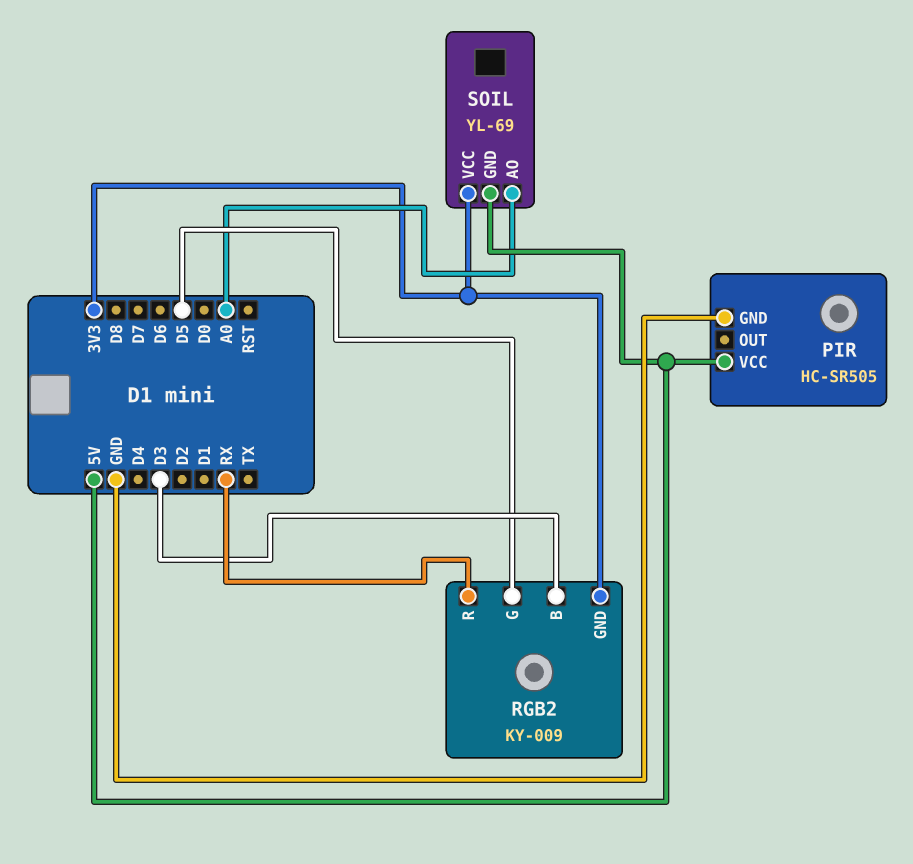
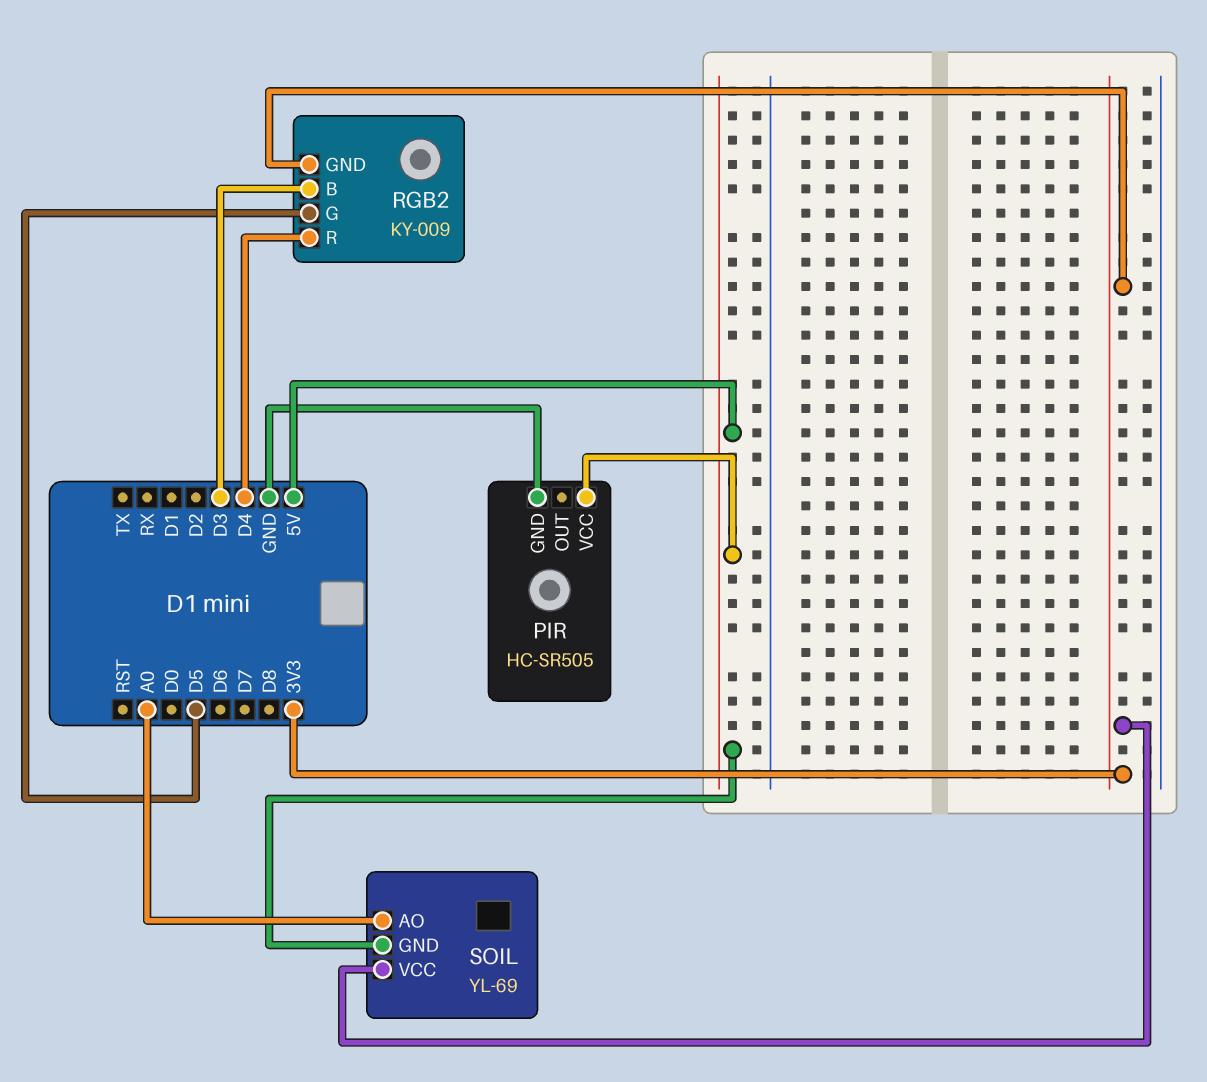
RGB2 pin R: RX -> D4

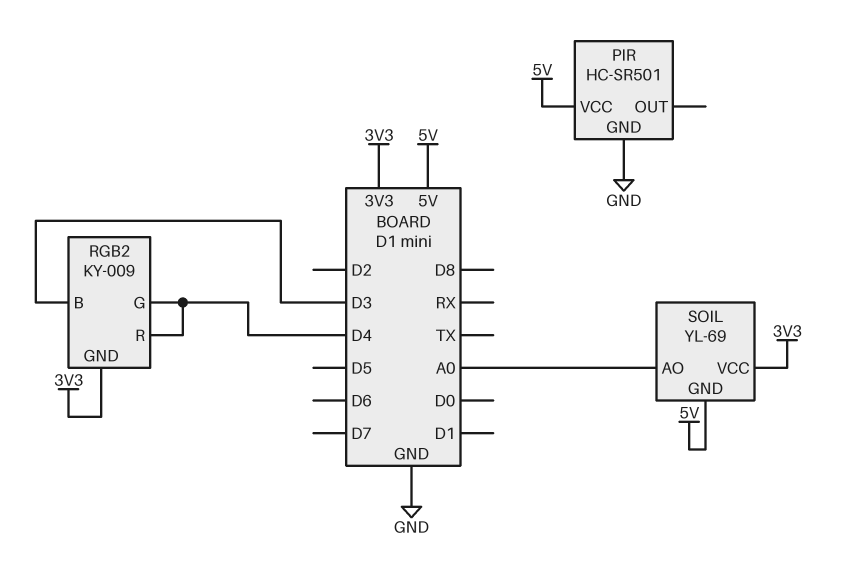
PIR: HC-SR505 -> HC-SR501
RGB2 pin G: D5 -> D4

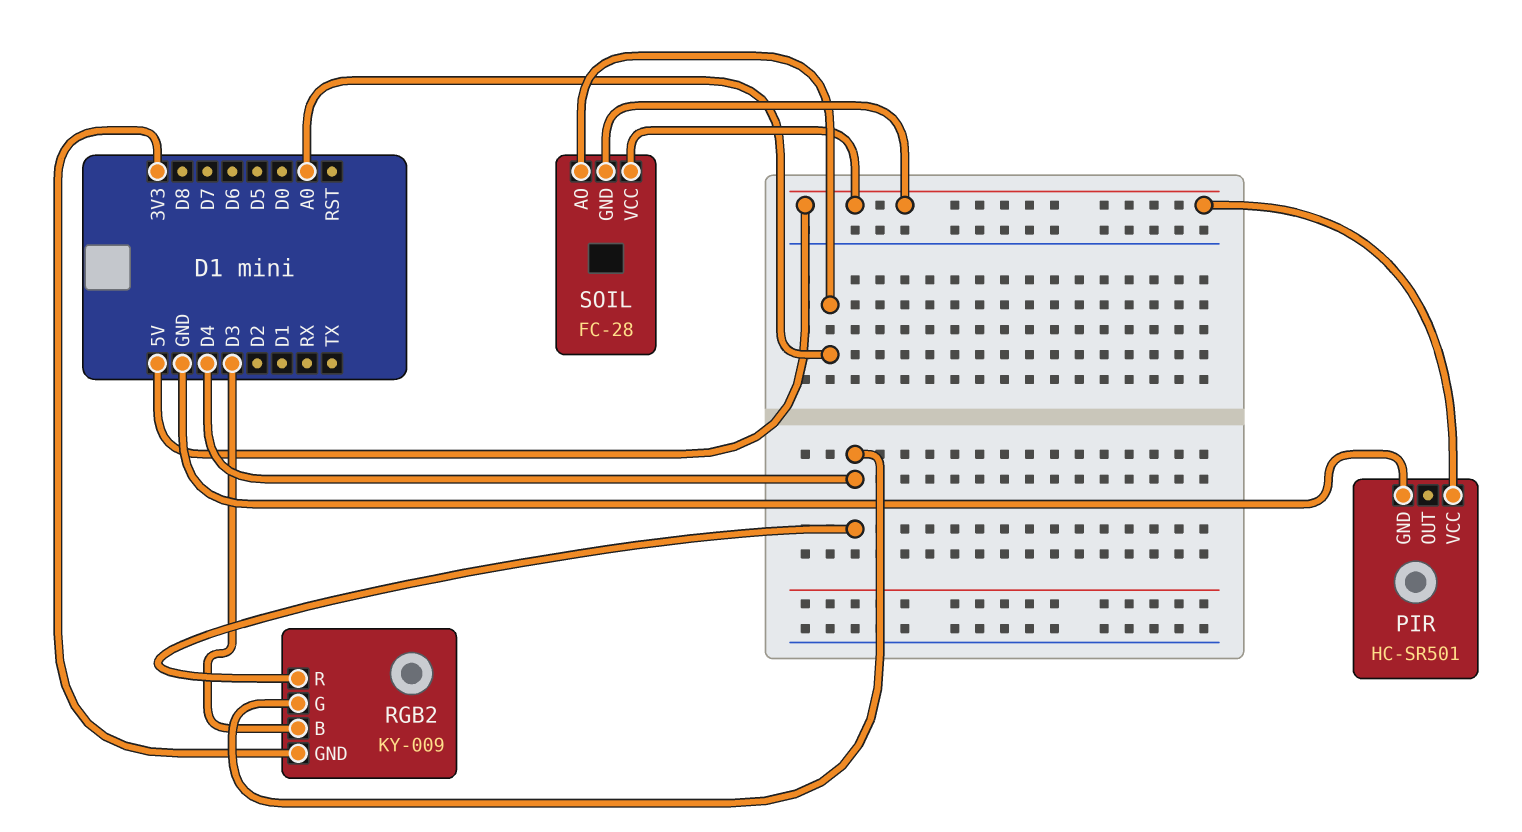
SOIL: YL-69 -> FC-28
SOIL pin VCC: 3V3 -> 5V

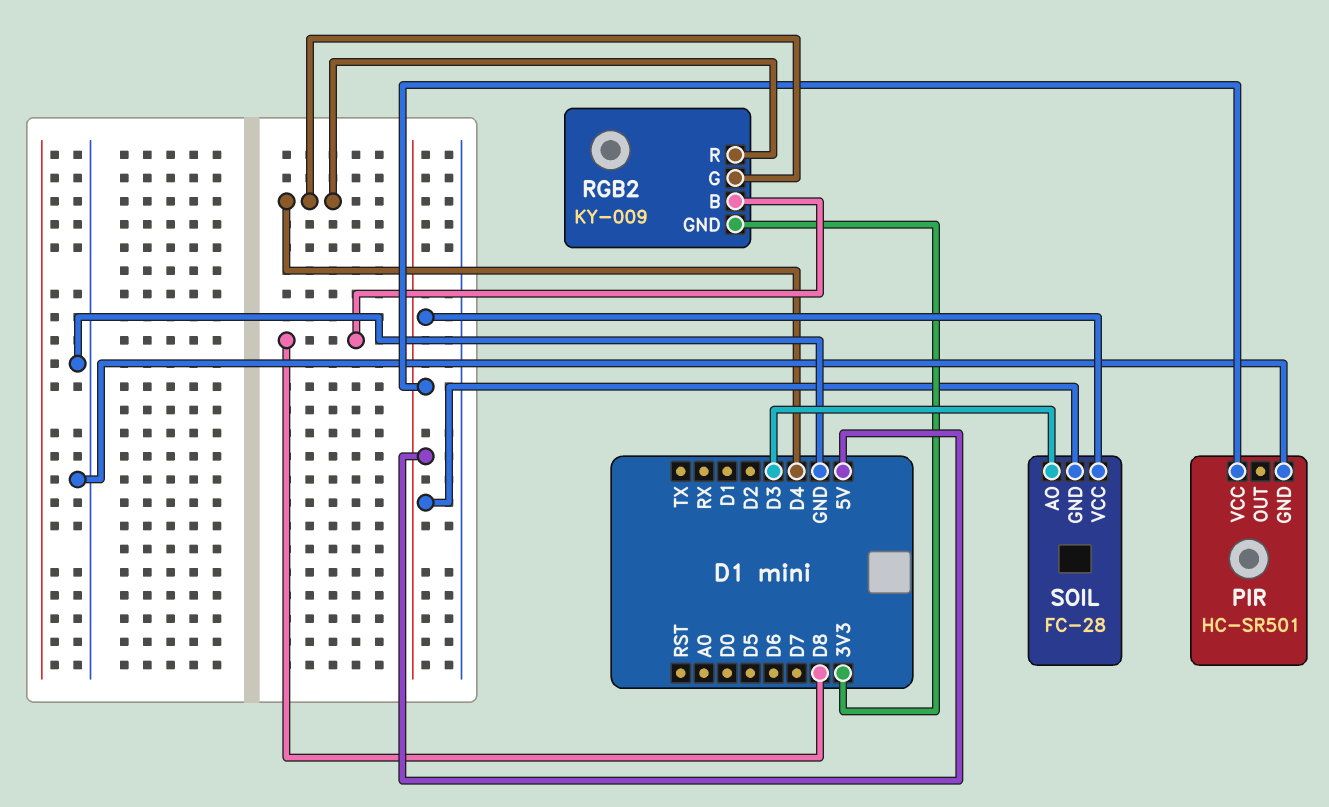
RGB2 pin B: D3 -> D8
SOIL pin AO: A0 -> D3

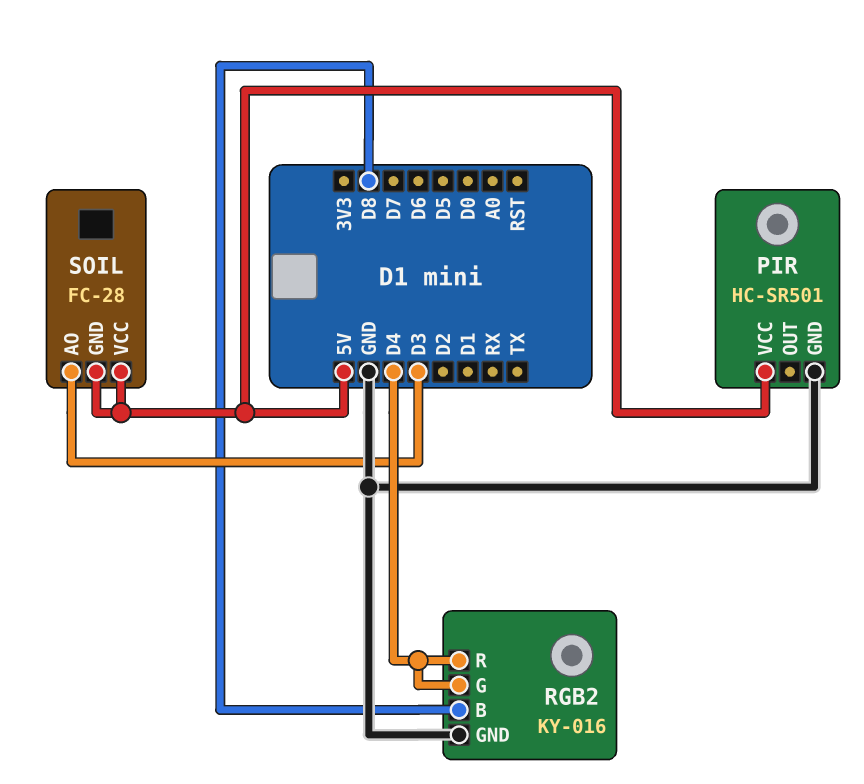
RGB2: KY-009 -> KY-016
RGB2 pin GND: 3V3 -> GND

